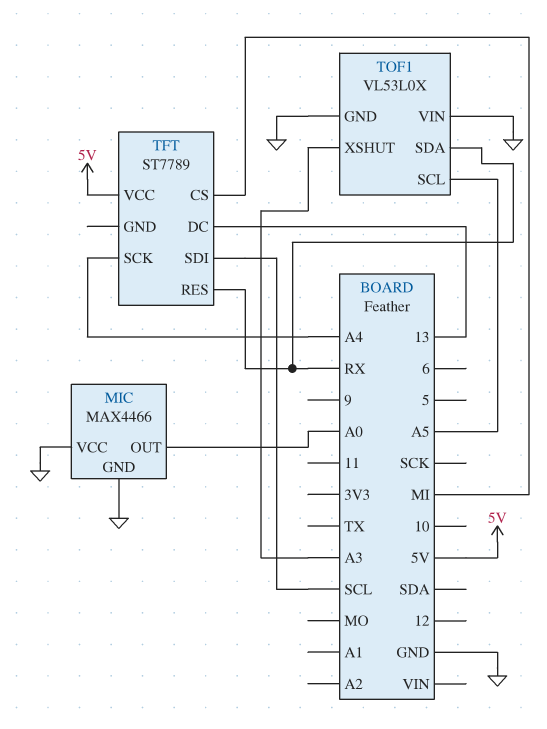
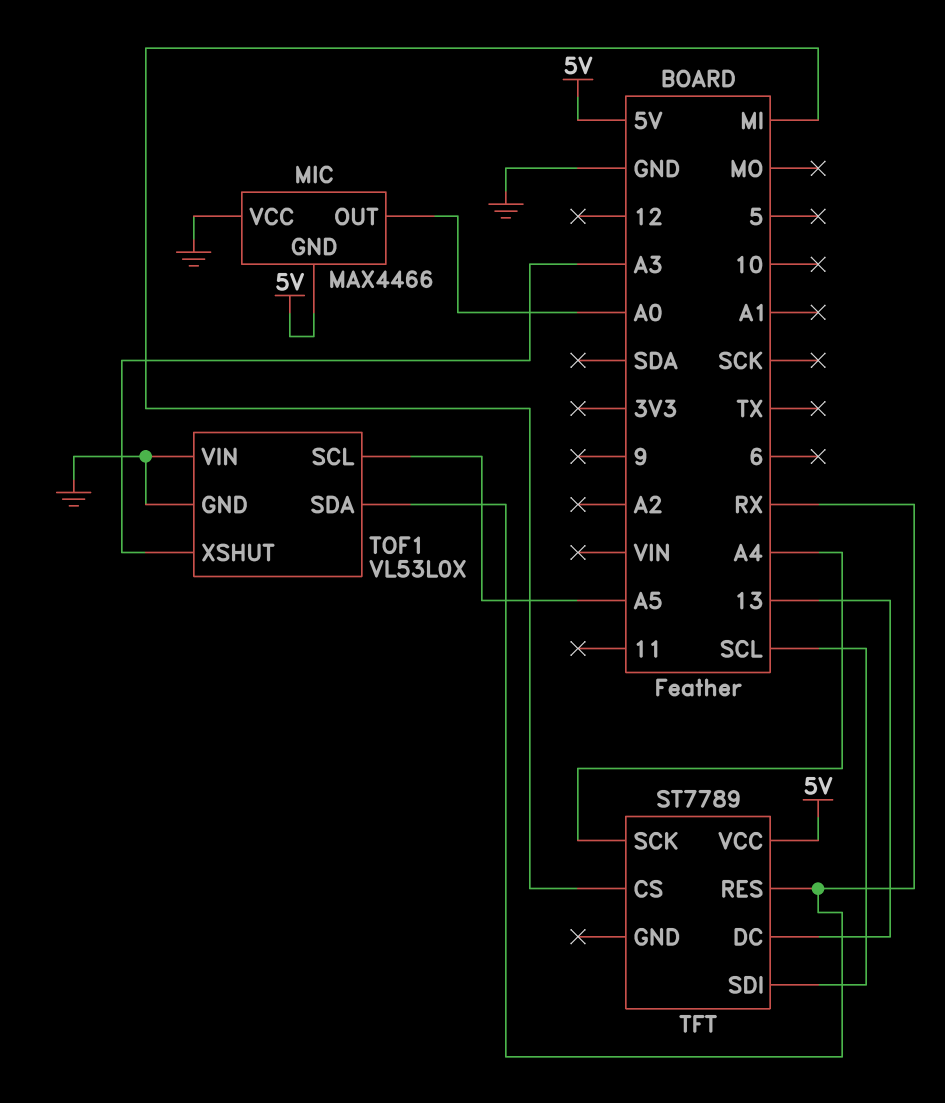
MIC pin GND: GND -> 5V

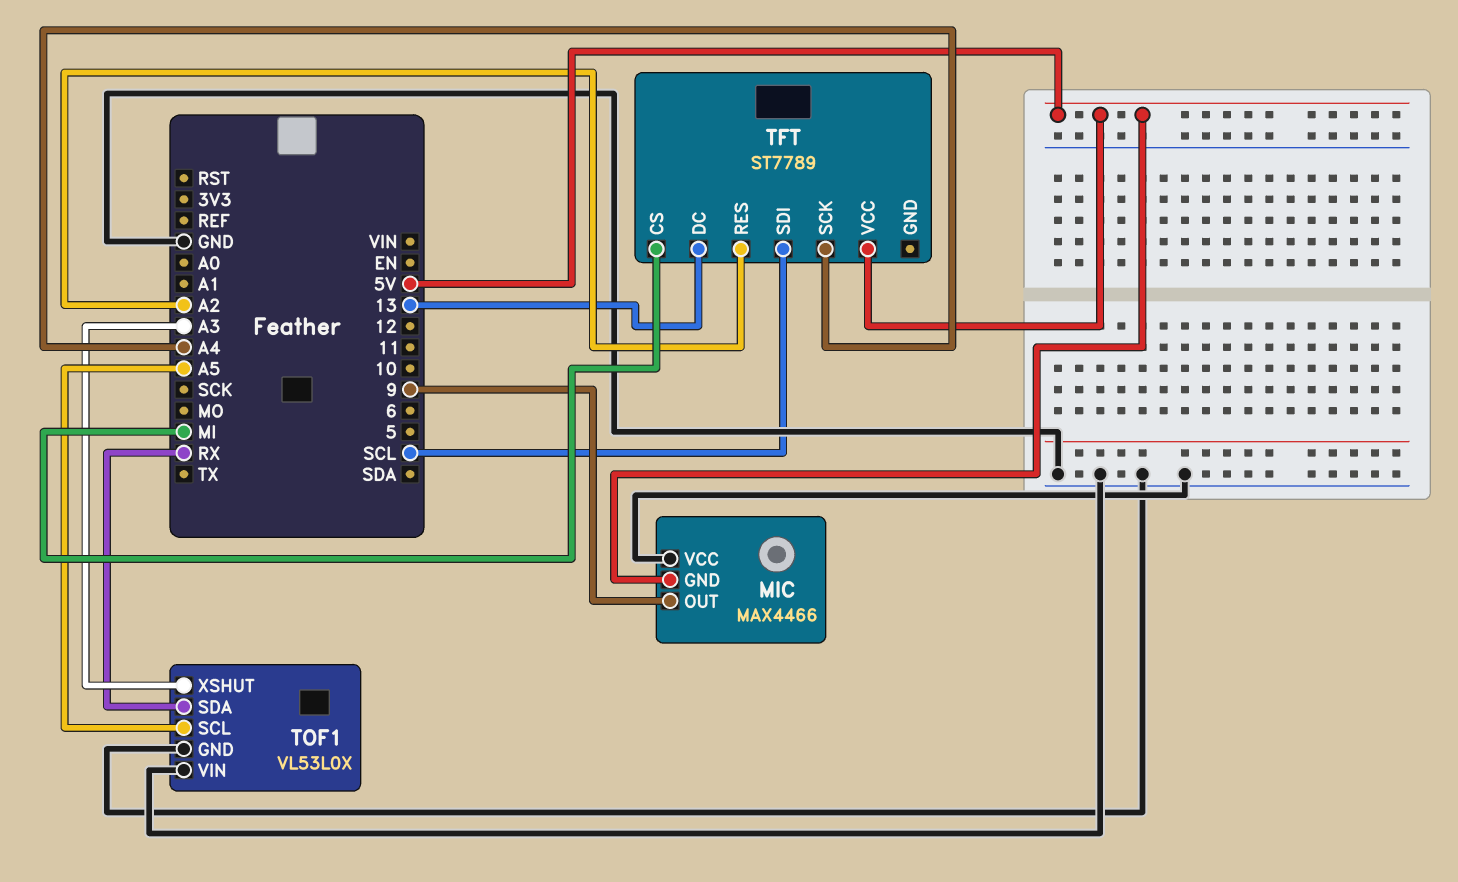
MIC pin OUT: A0 -> 9
TFT pin RES: RX -> A2

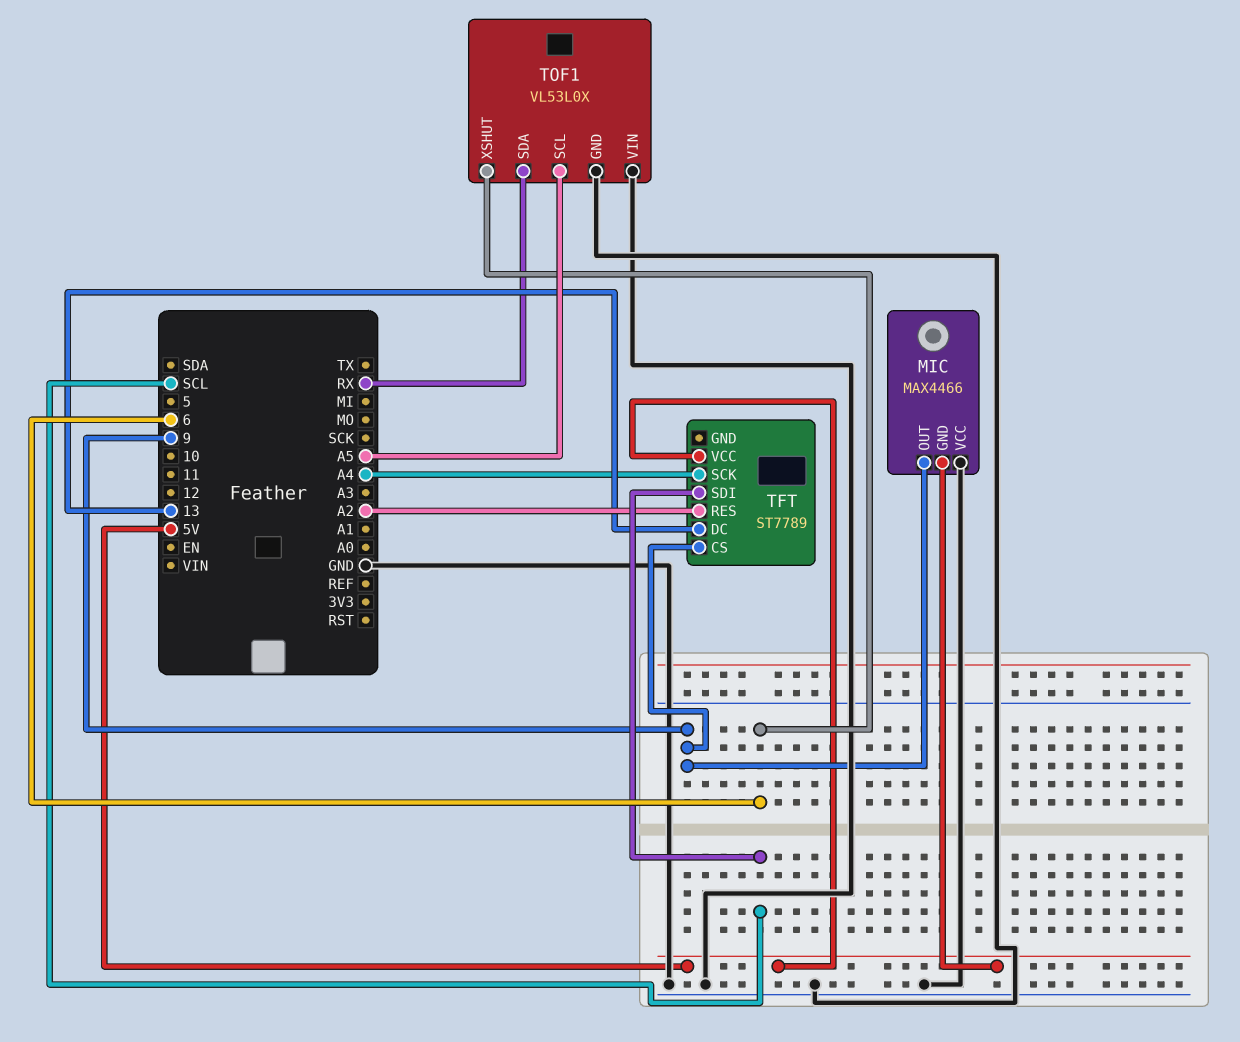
TFT pin CS: MI -> 9
TOF1 pin XSHUT: A3 -> 6

